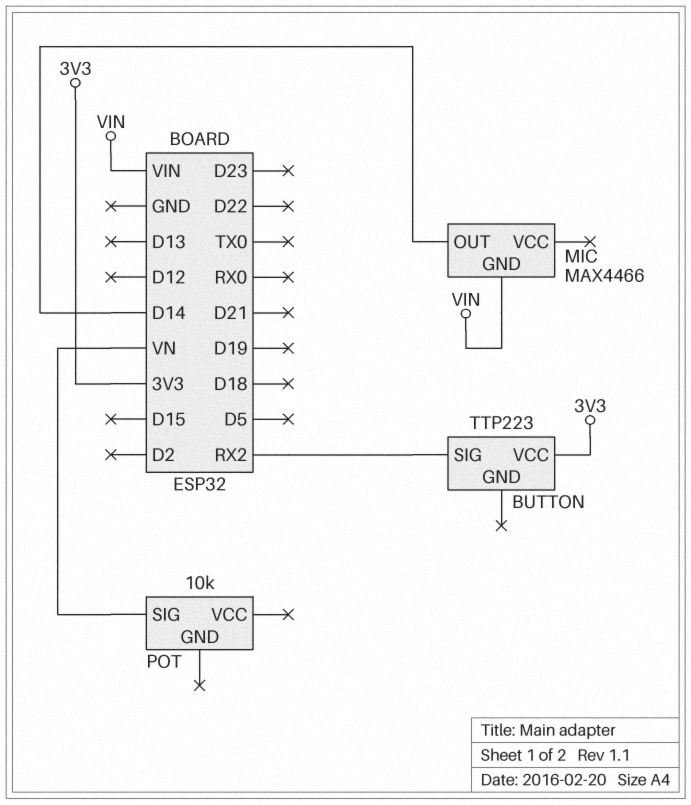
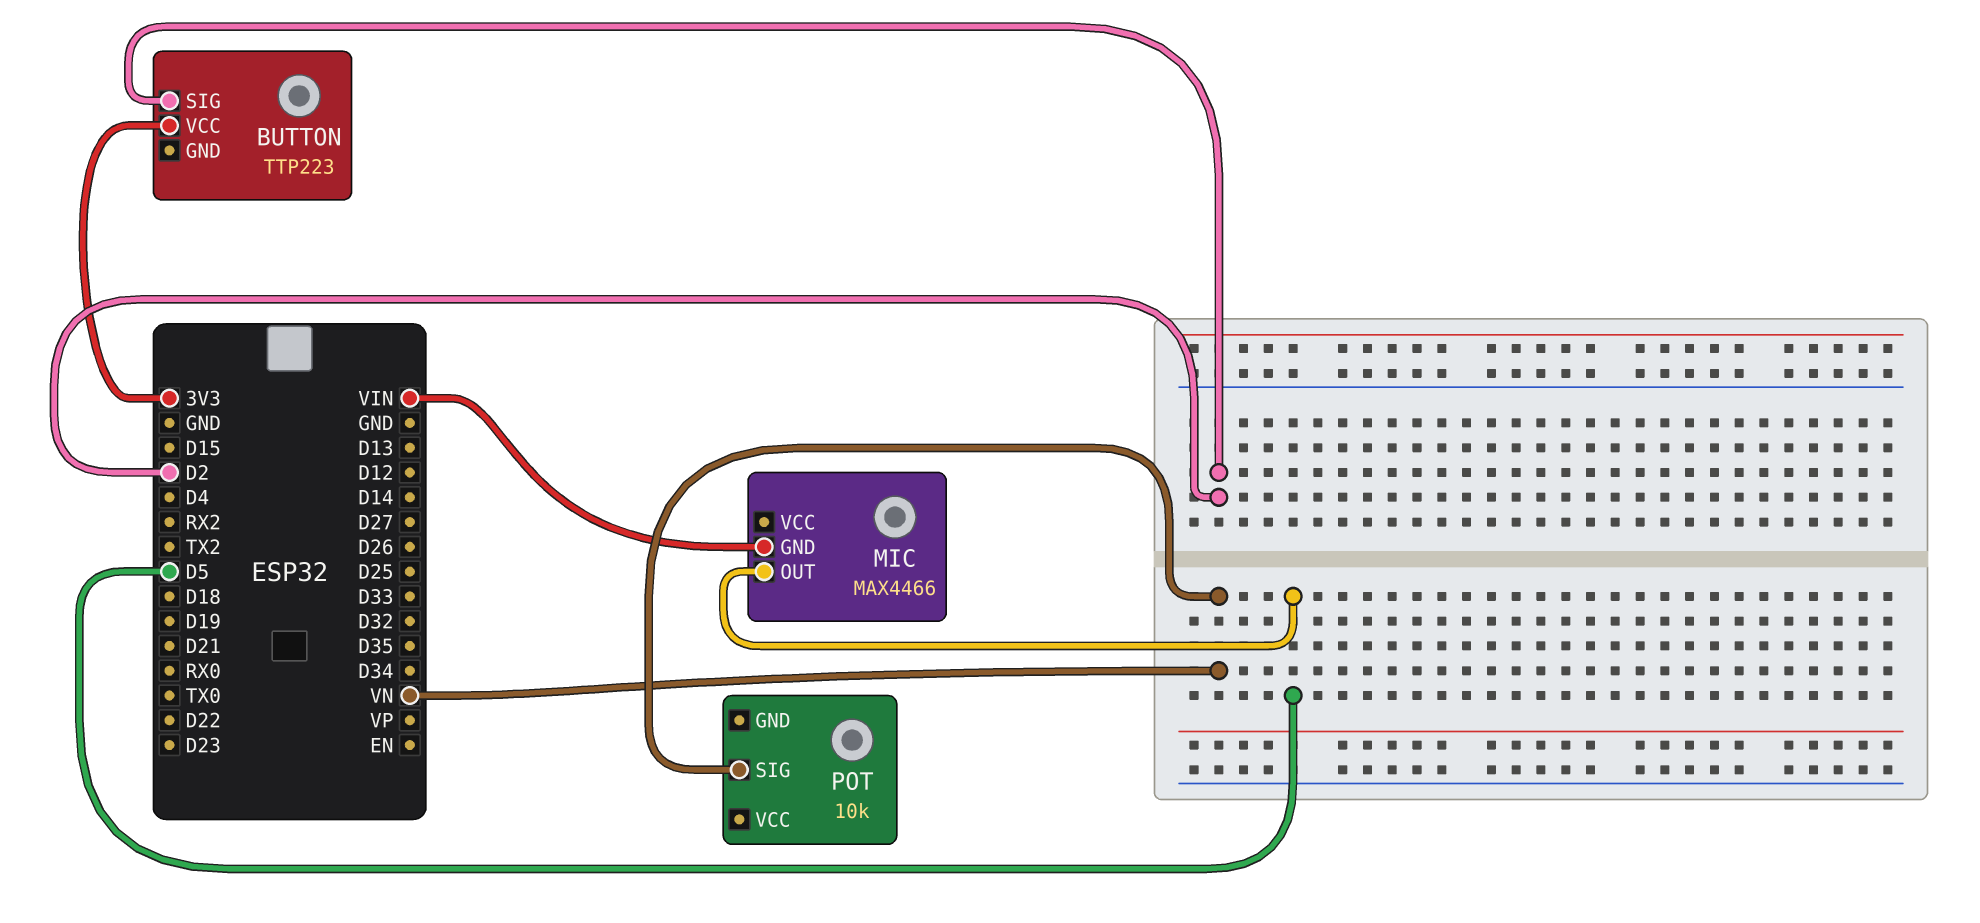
BUTTON pin SIG: RX2 -> D2
MIC pin OUT: D14 -> D5

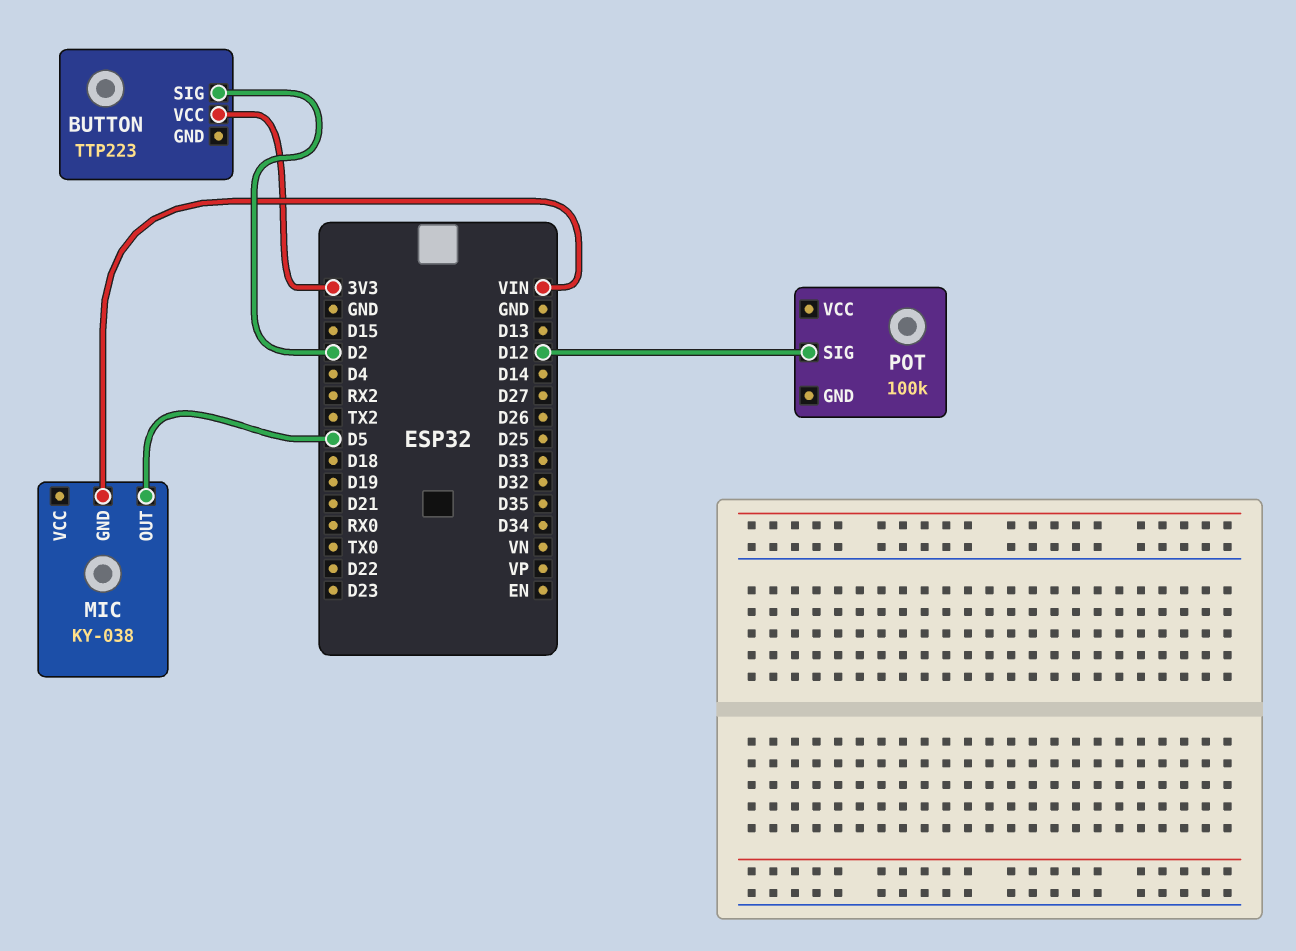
MIC: MAX4466 -> KY-038
POT: 10k -> 100k
POT pin SIG: VN -> D12

